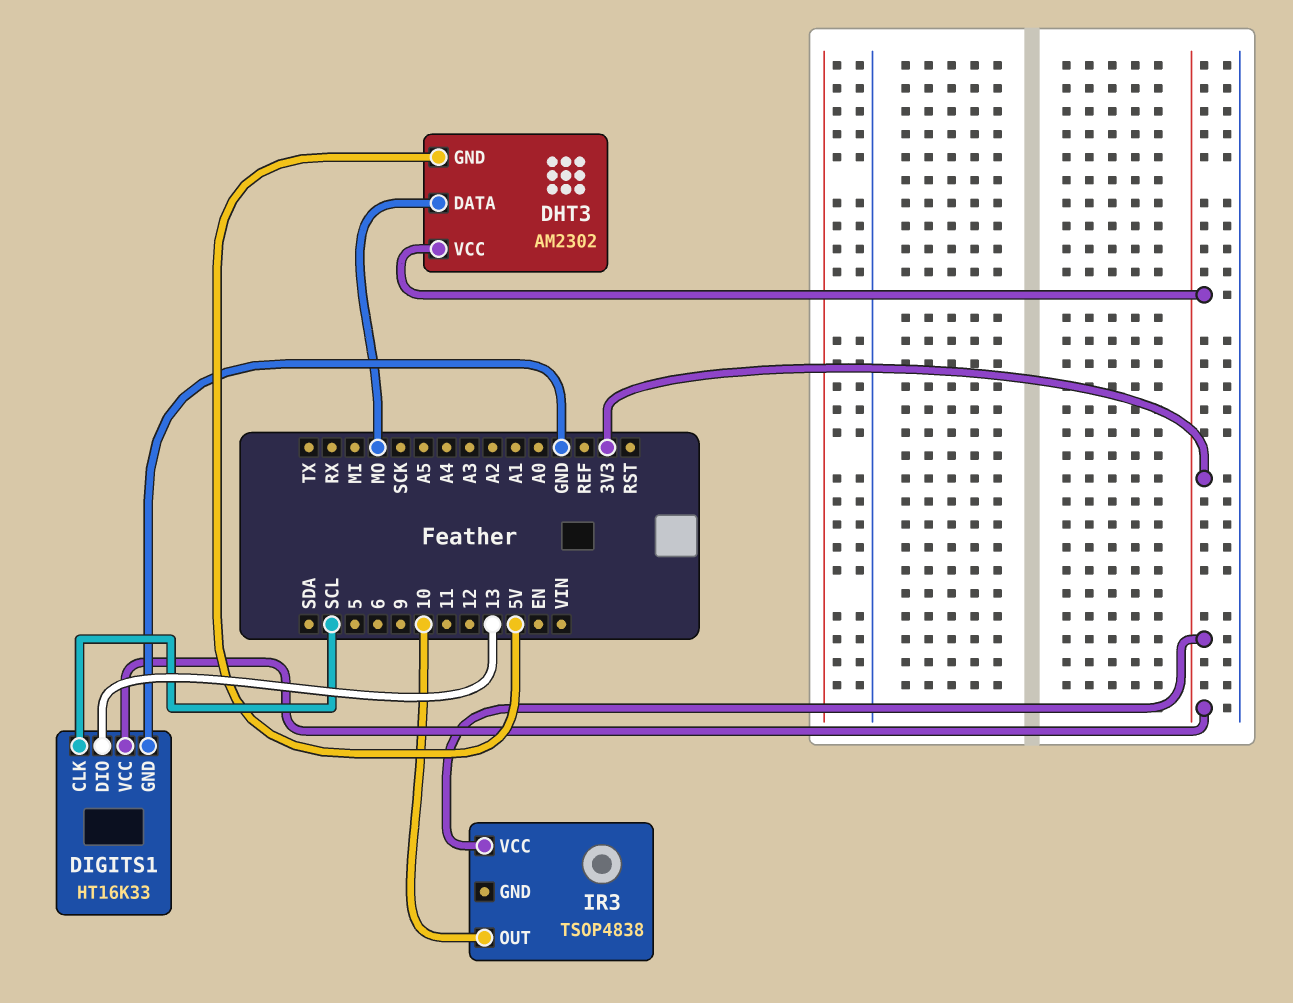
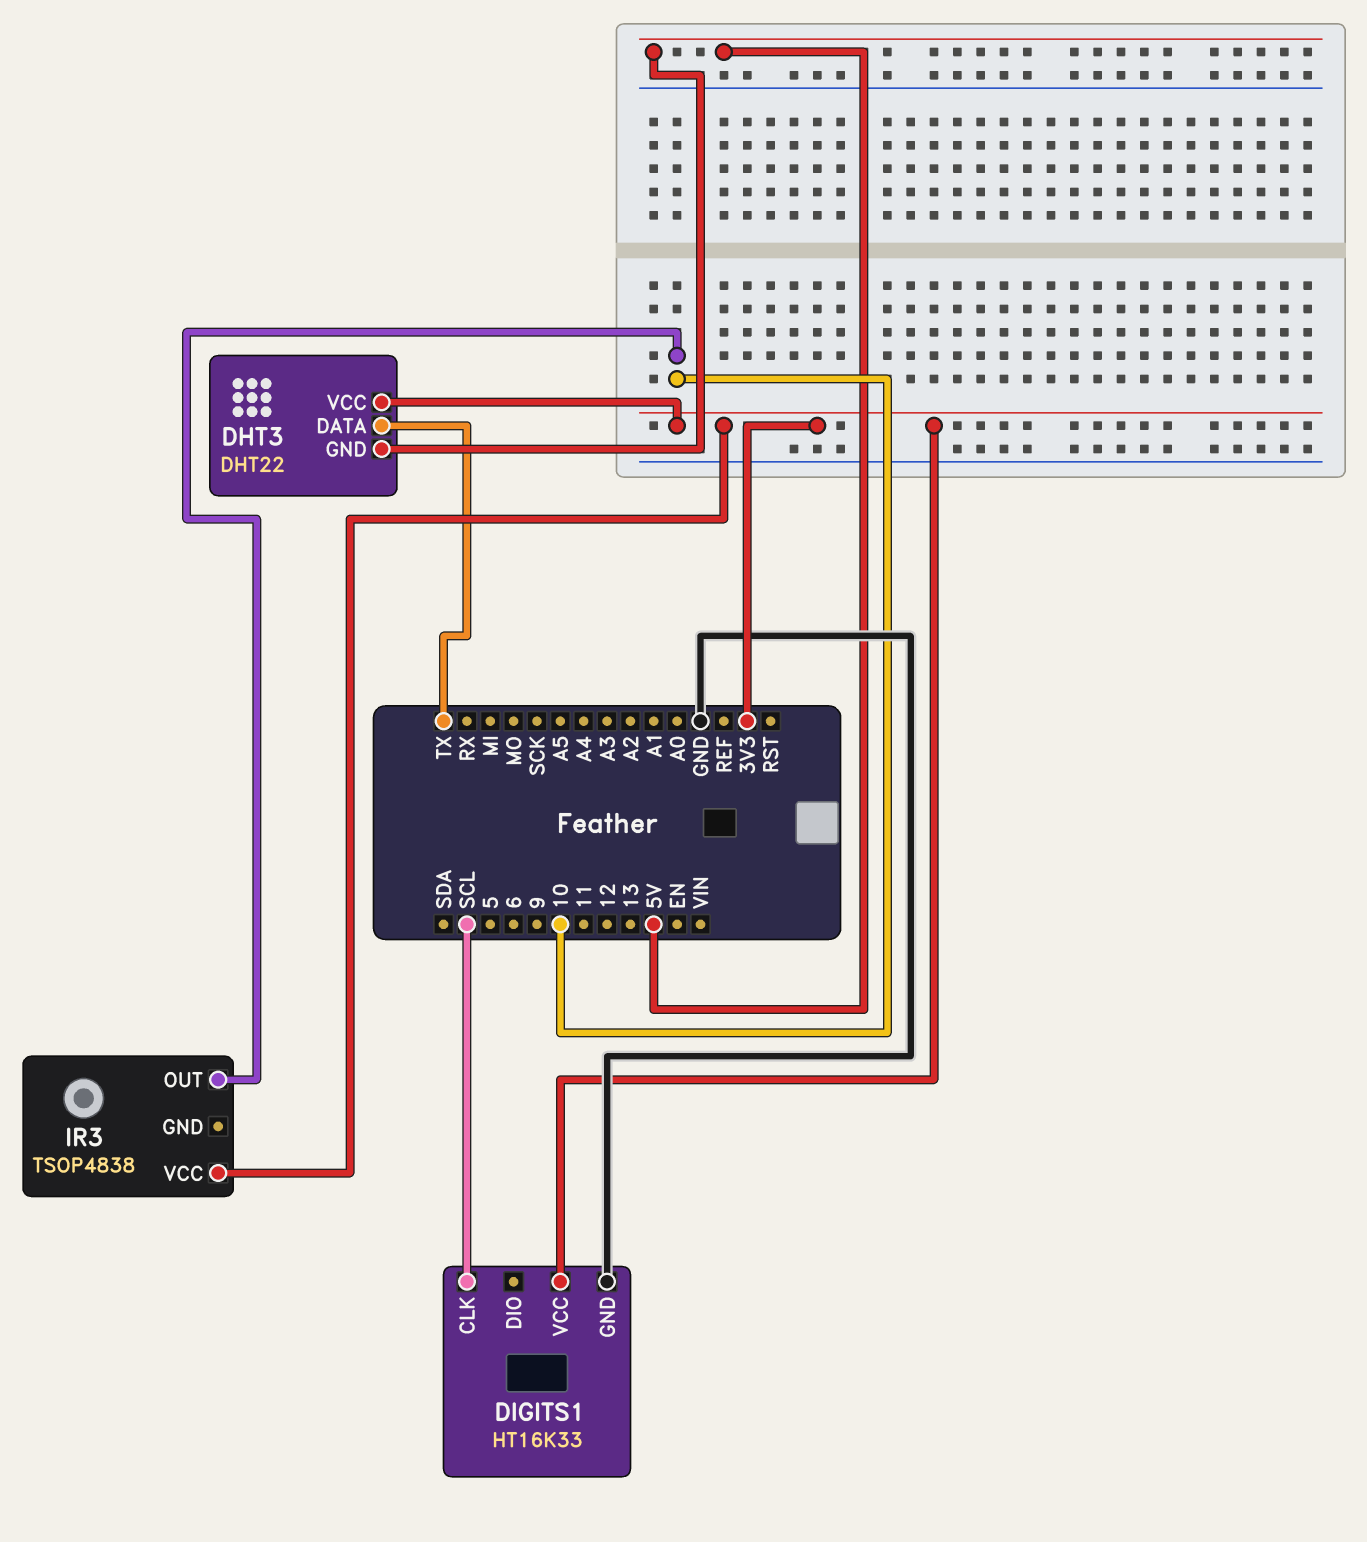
DHT3: AM2302 -> DHT22
DHT3 pin DATA: MO -> TX
DIGITS1 pin DIO: 13 -> none

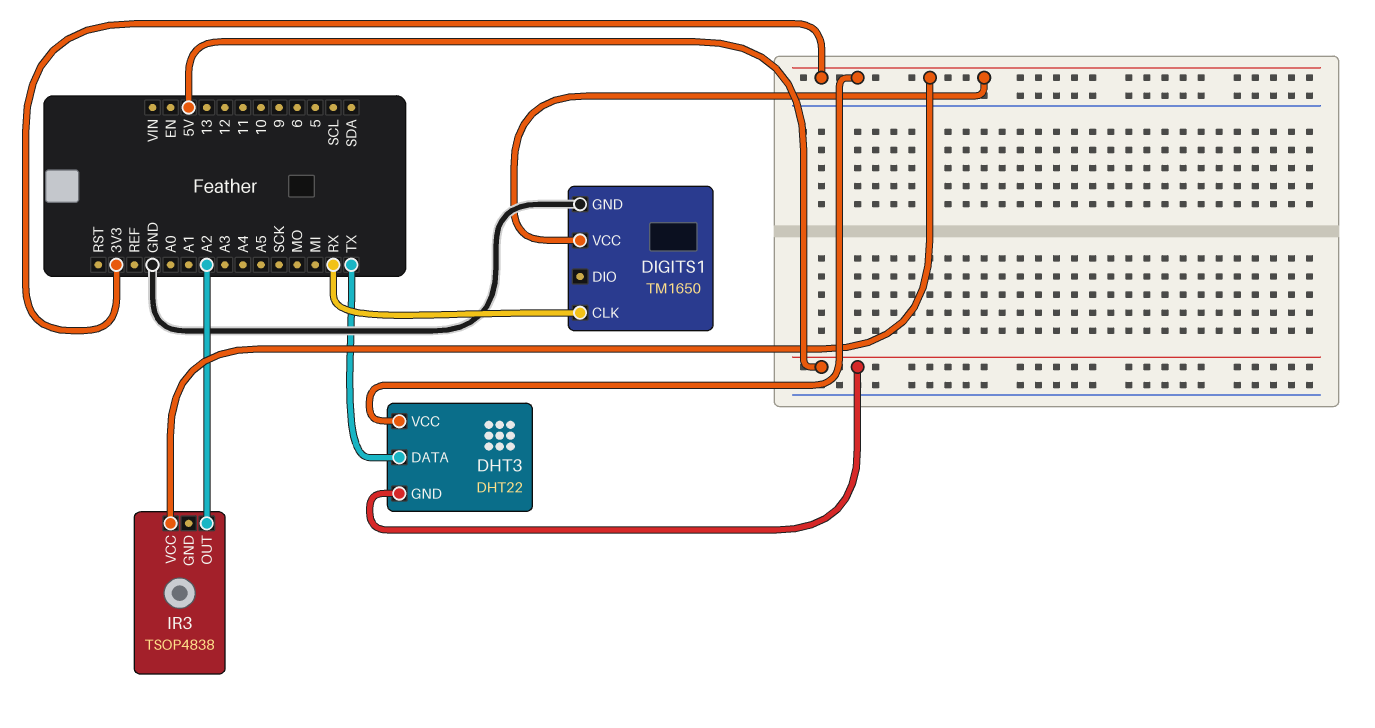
DIGITS1: HT16K33 -> TM1650
DIGITS1 pin CLK: SCL -> RX
IR3 pin OUT: 10 -> A2

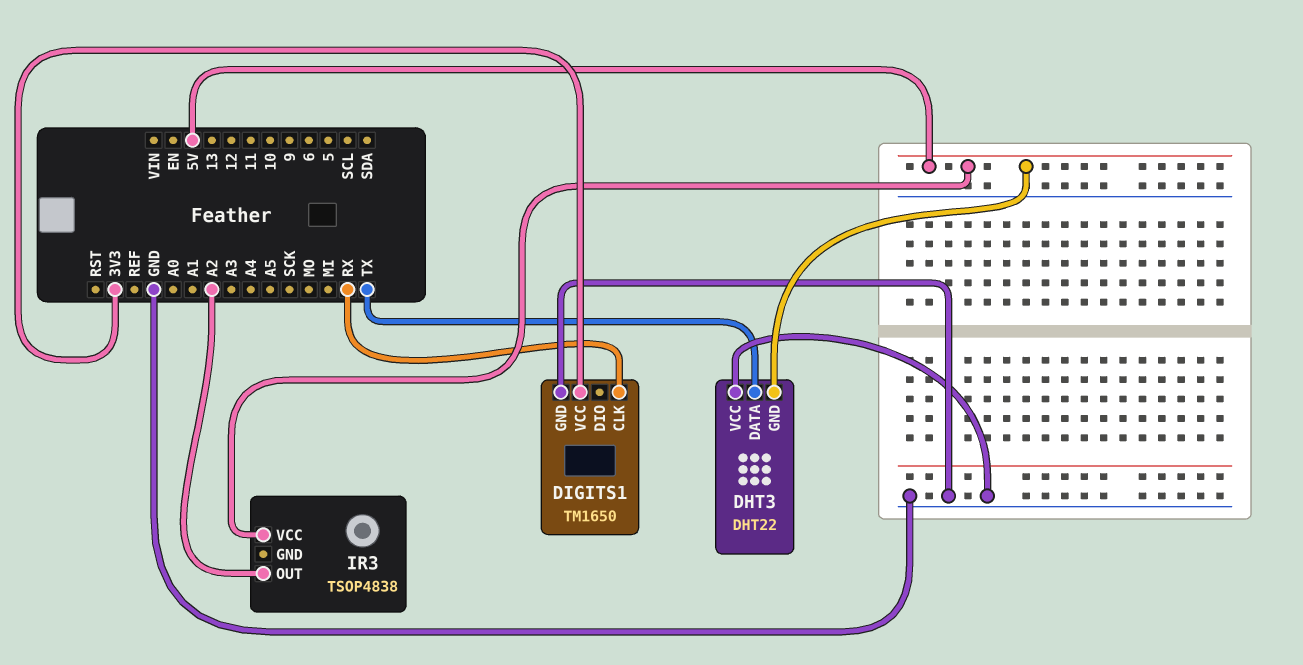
DHT3 pin VCC: 3V3 -> GND
IR3 pin VCC: 3V3 -> 5V

